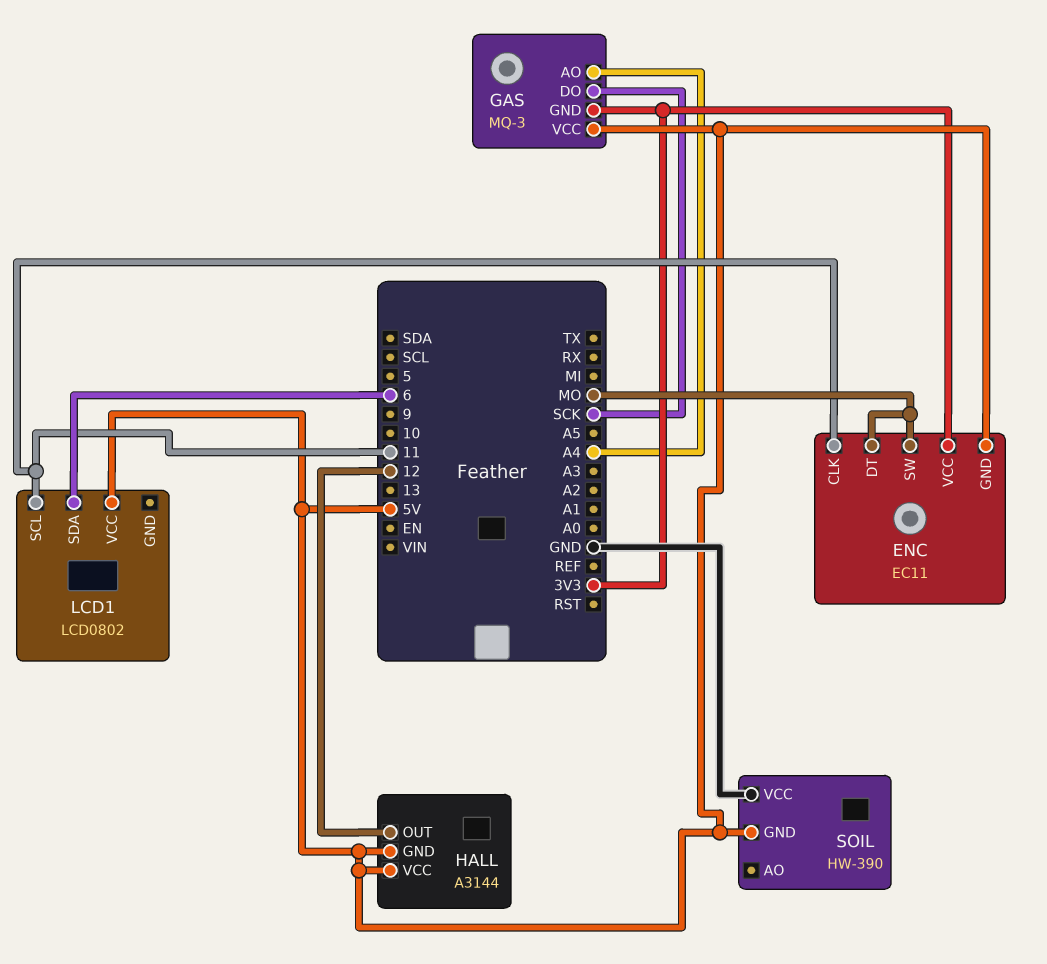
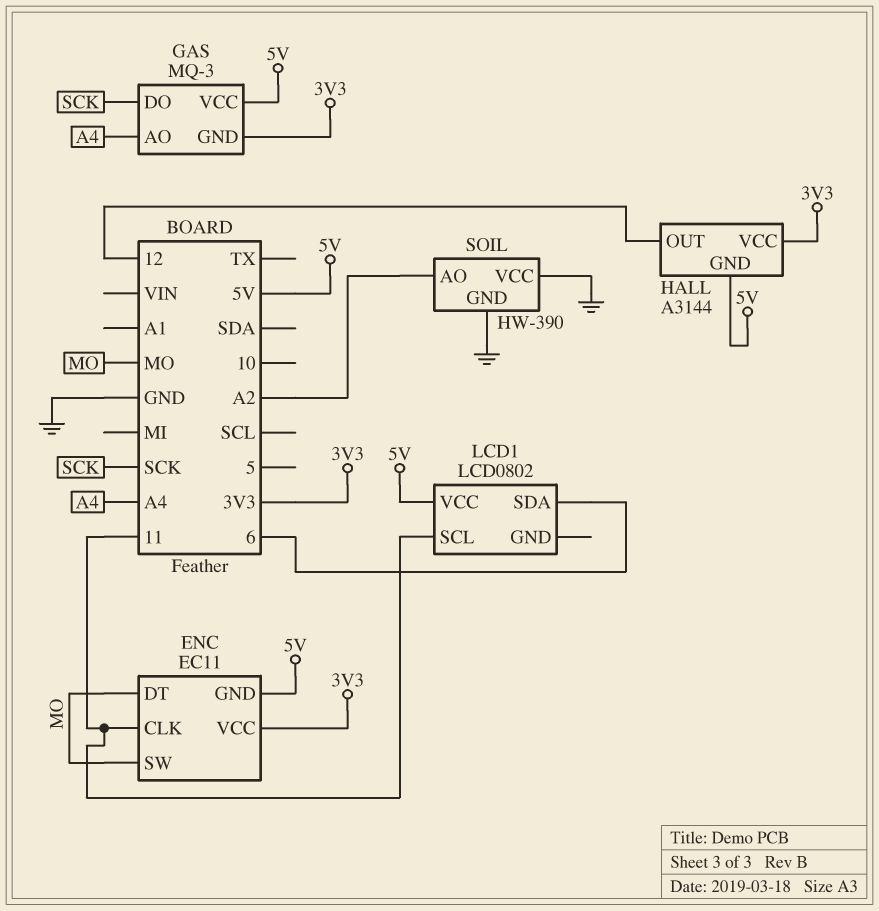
HALL pin VCC: 5V -> 3V3
SOIL pin AO: none -> A2
SOIL pin GND: 5V -> GND

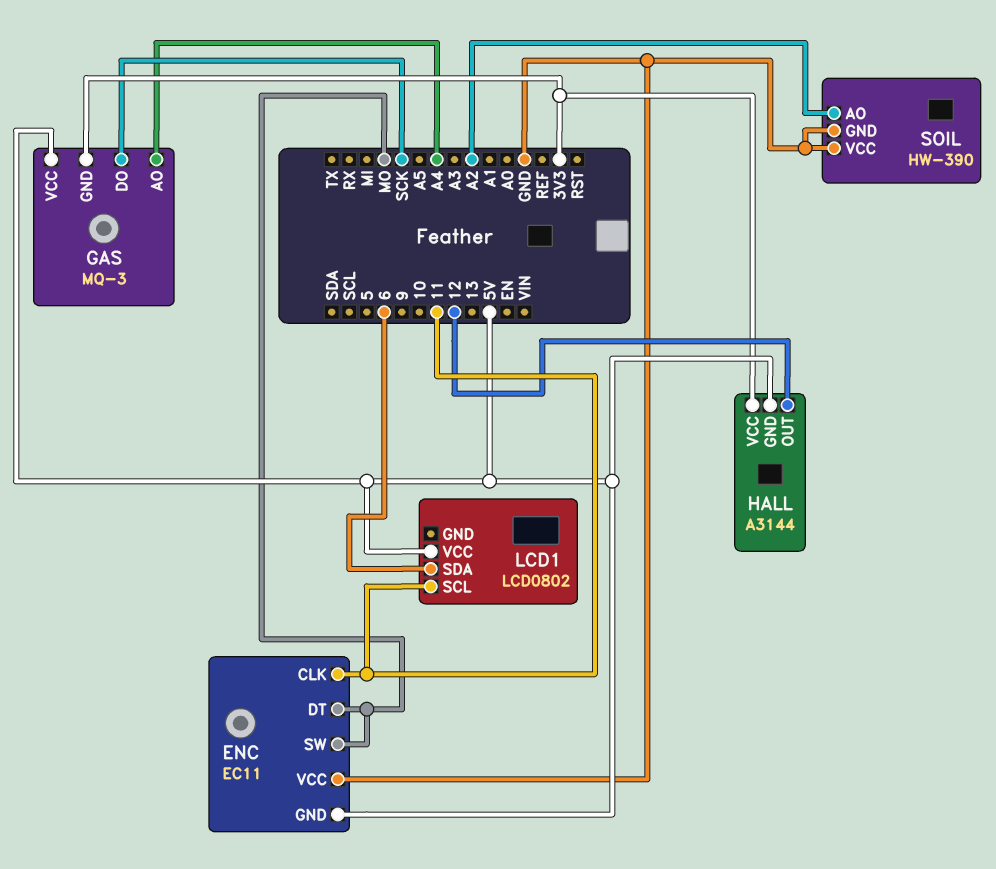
ENC pin VCC: 3V3 -> GND

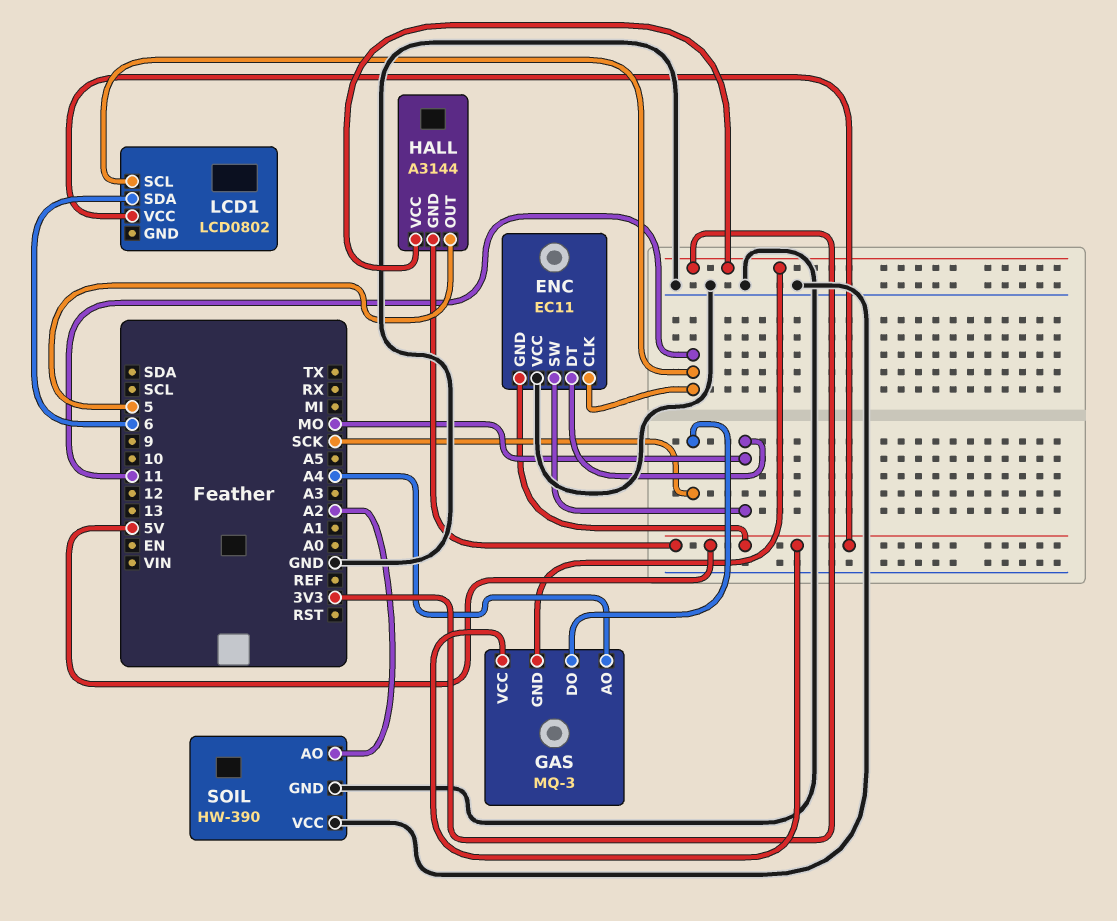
HALL pin OUT: 12 -> 5

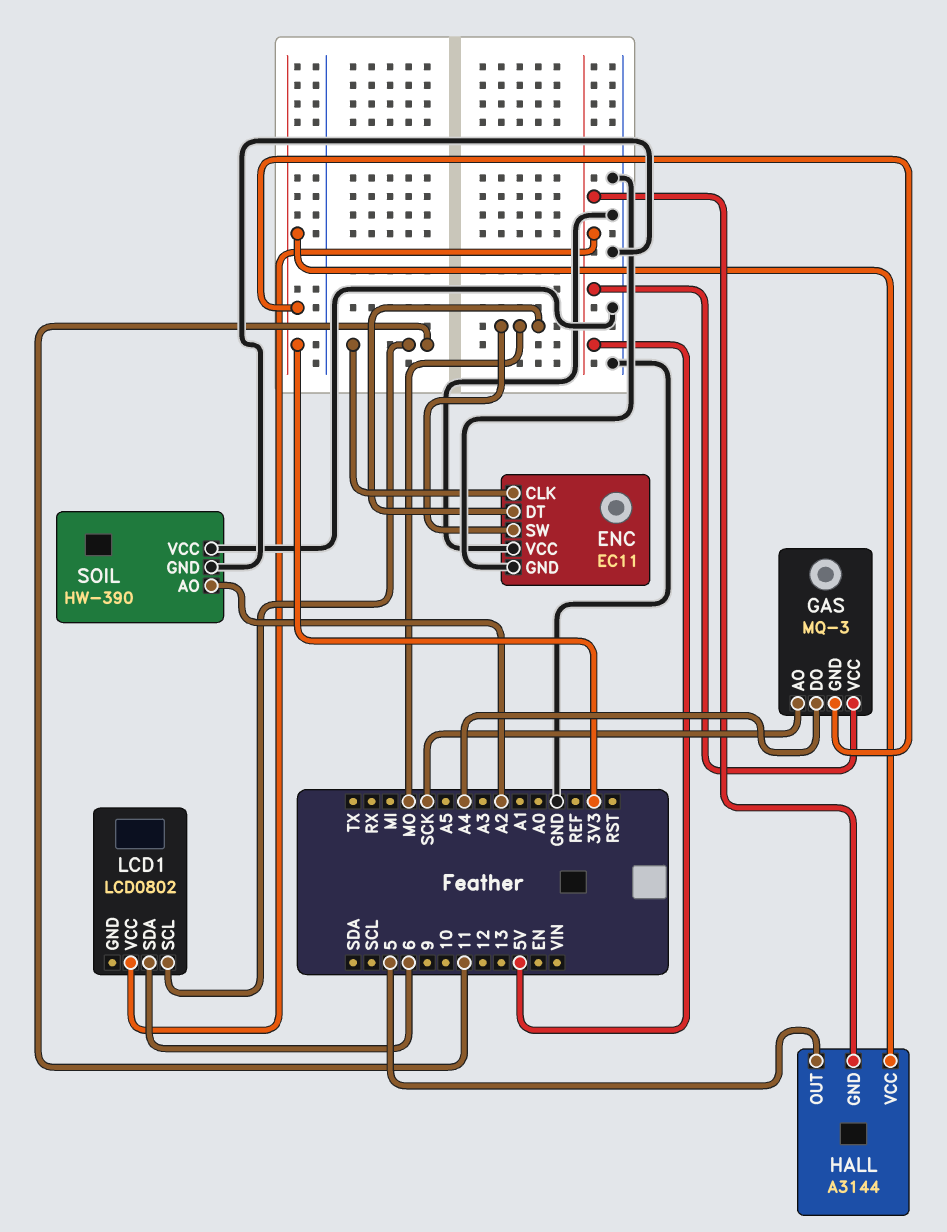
ENC pin GND: 5V -> GND
GAS pin AO: A4 -> SCK
GAS pin DO: SCK -> A4

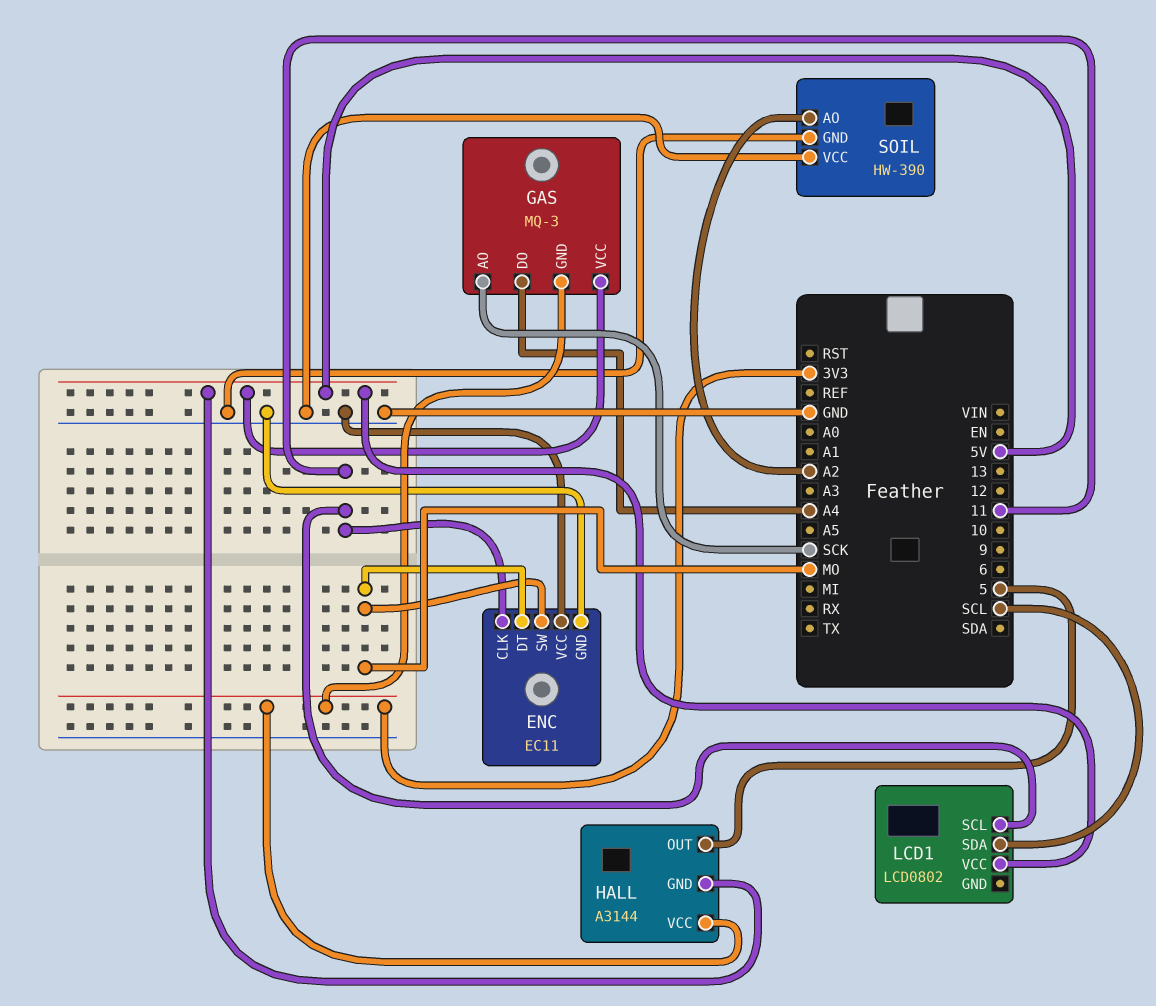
LCD1 pin SDA: 6 -> SCL

